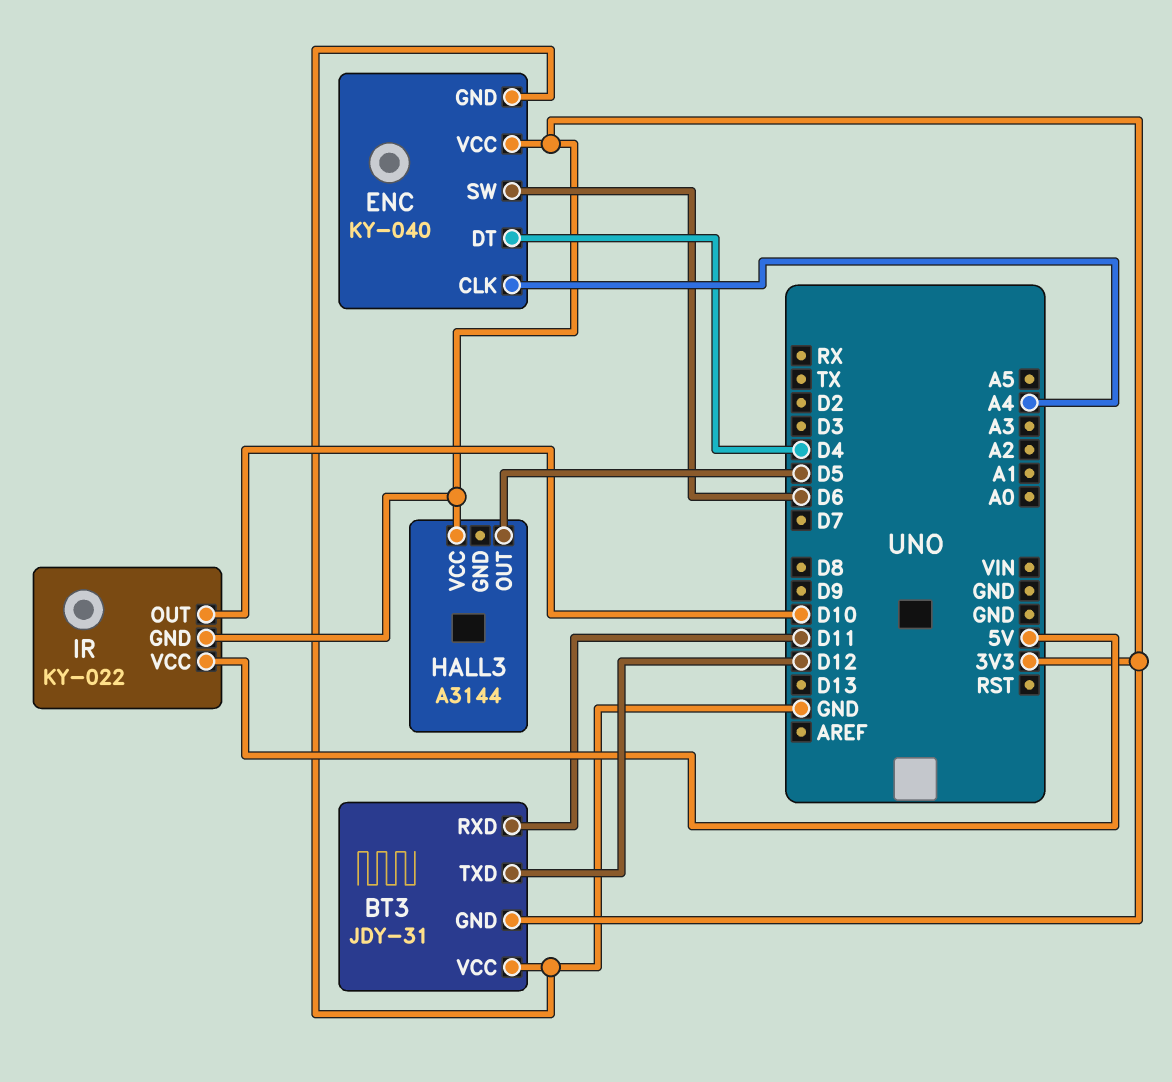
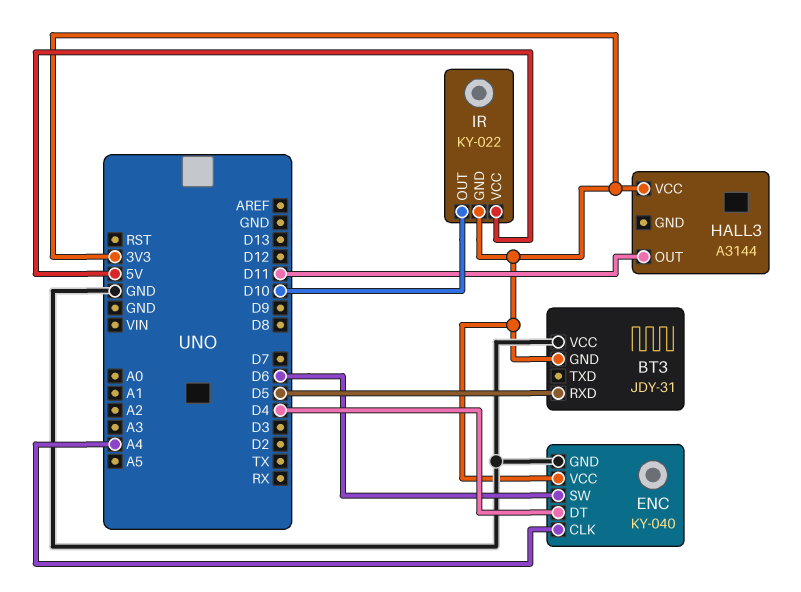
BT3 pin RXD: D11 -> D5
BT3 pin TXD: D12 -> none
HALL3 pin OUT: D5 -> D11

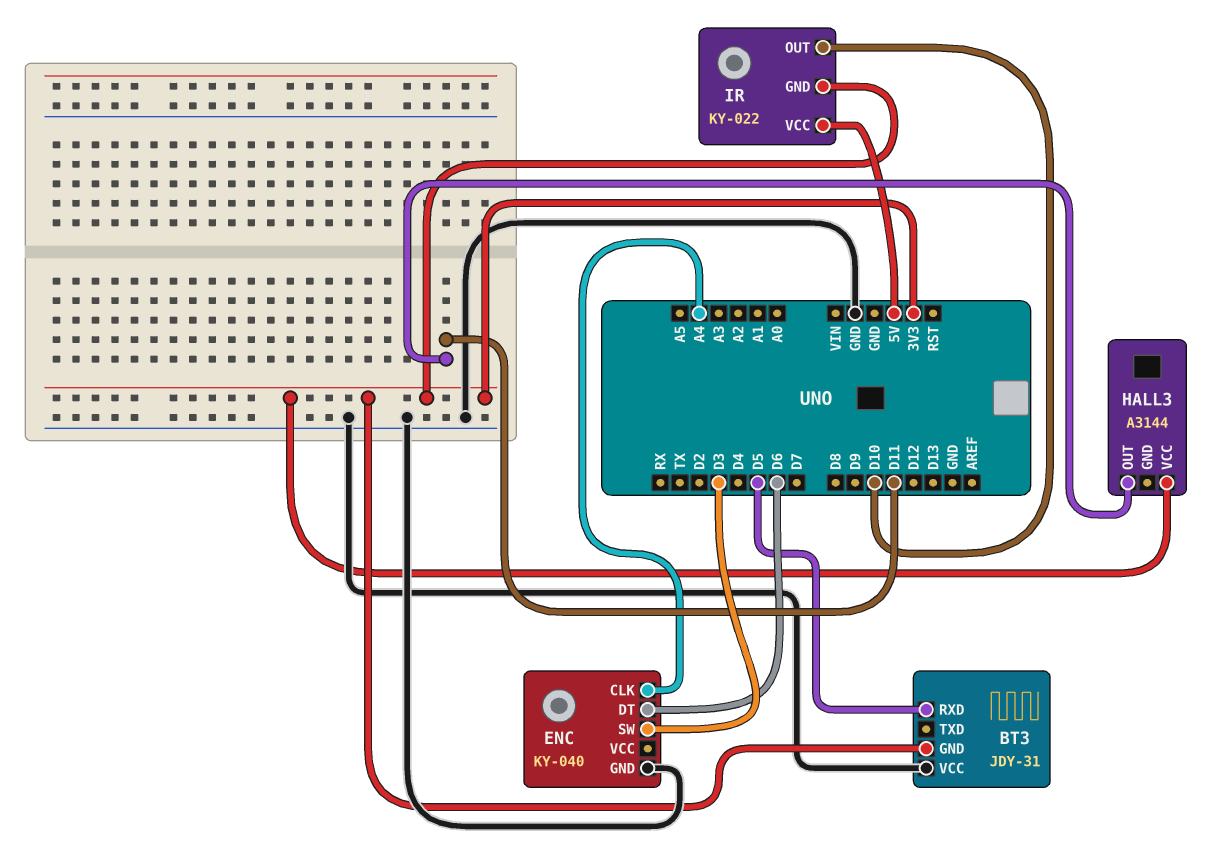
ENC pin DT: D4 -> D6
ENC pin SW: D6 -> D3
ENC pin VCC: 3V3 -> none

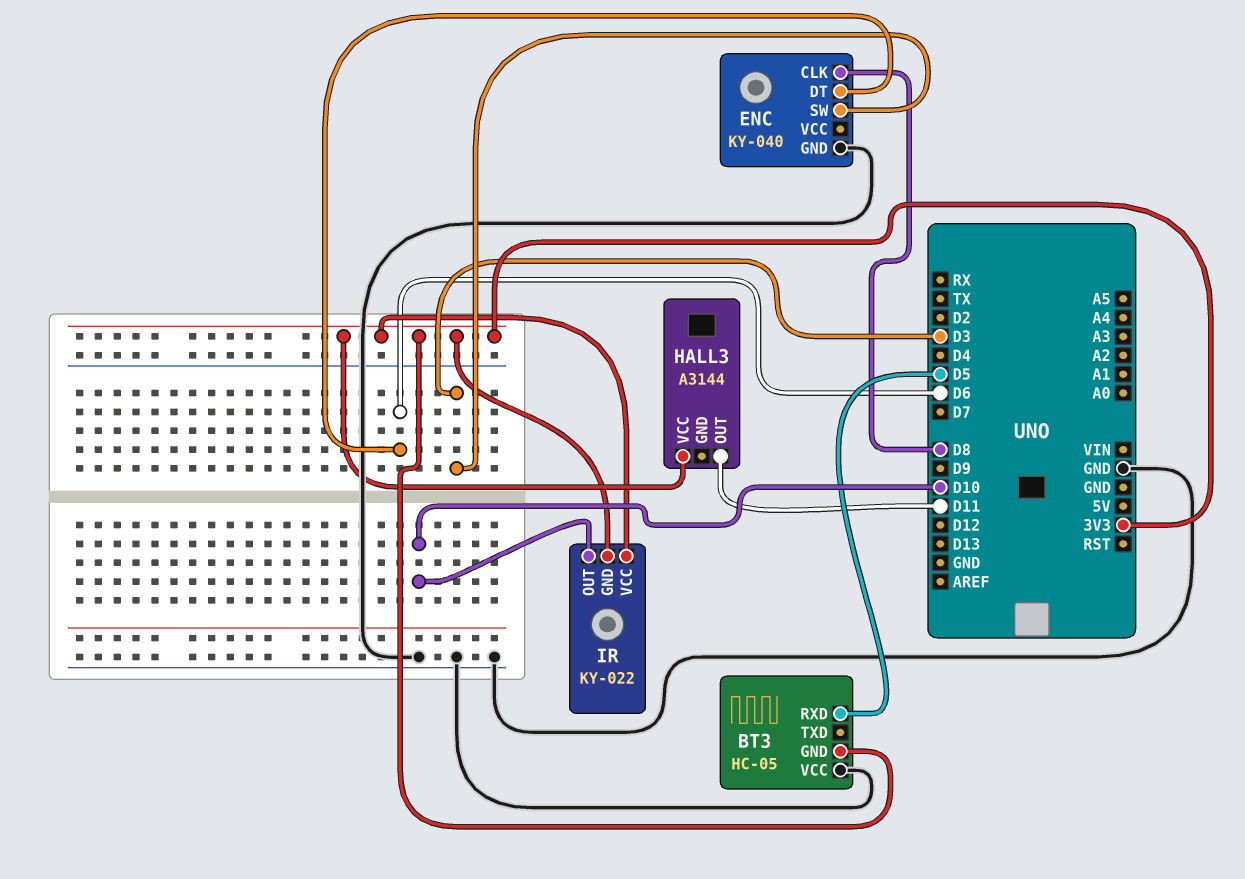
BT3: JDY-31 -> HC-05
ENC pin CLK: A4 -> D8
IR pin VCC: 5V -> 3V3

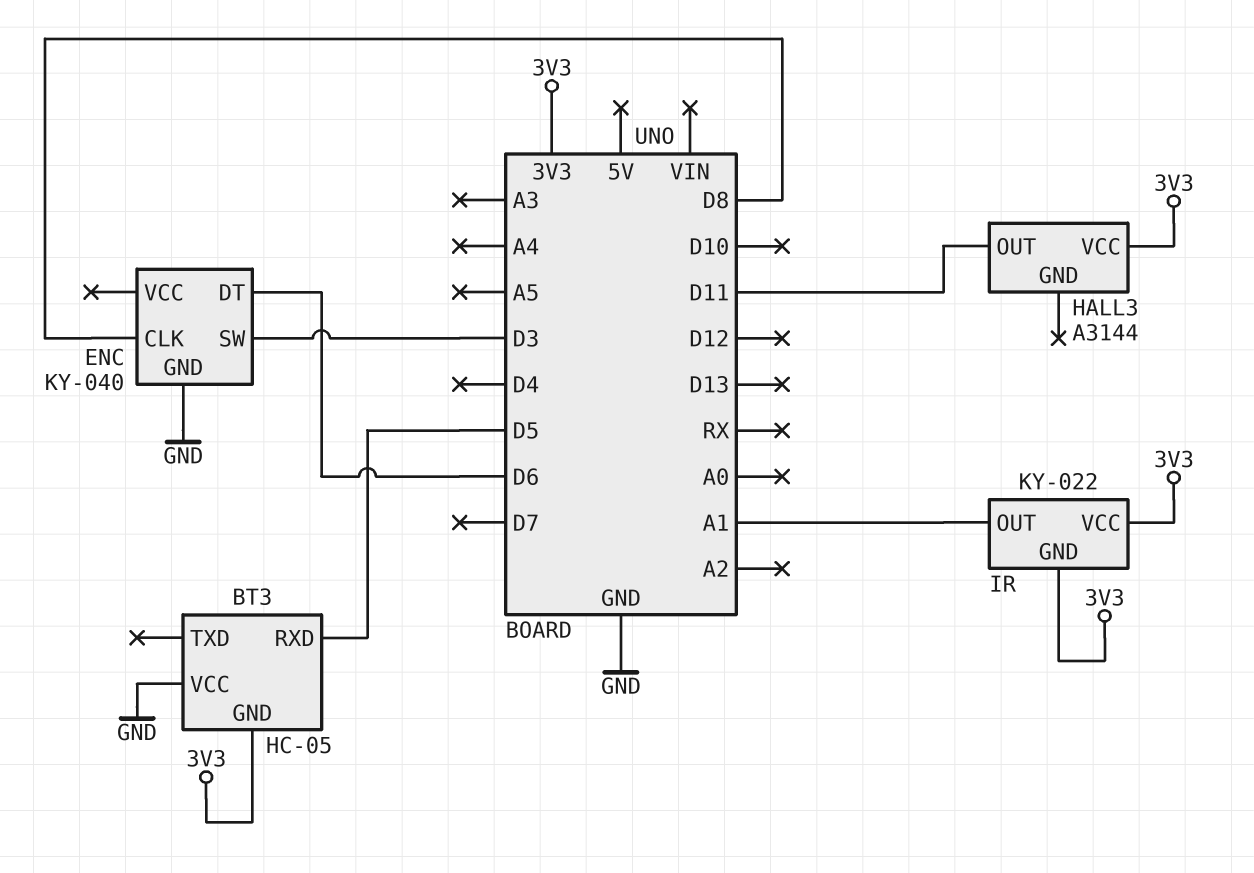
IR pin OUT: D10 -> A1

